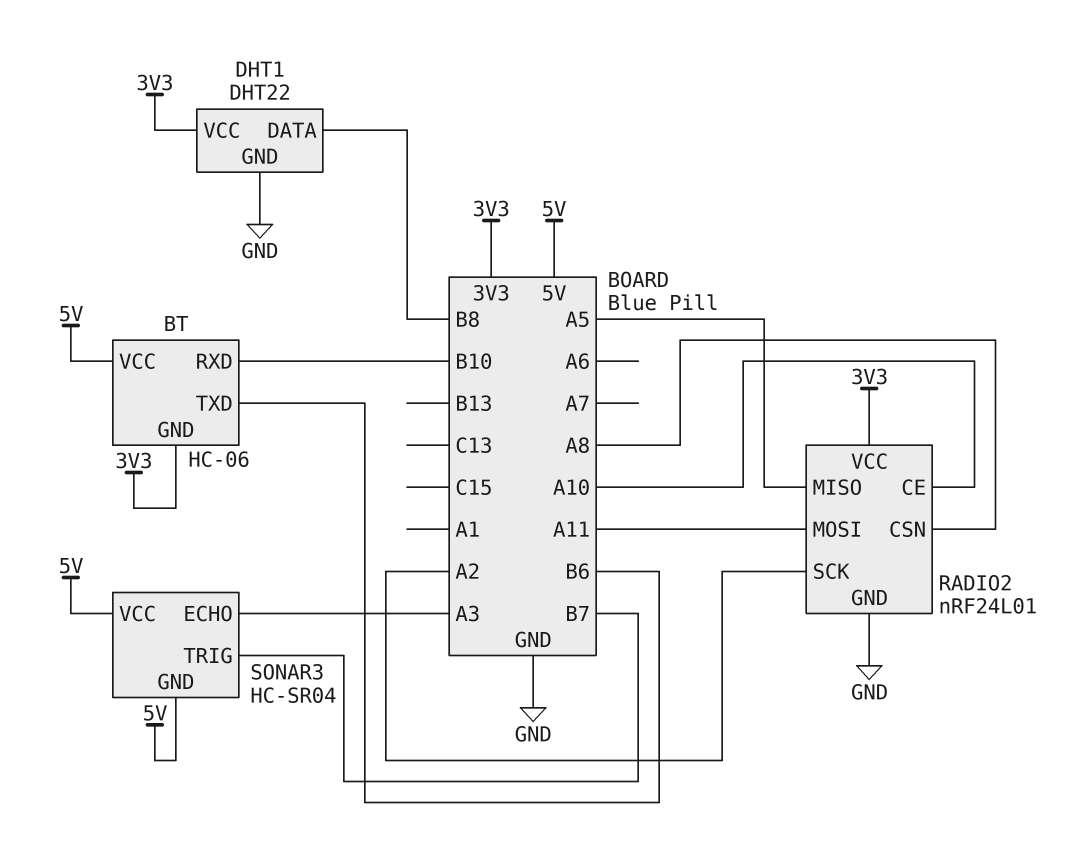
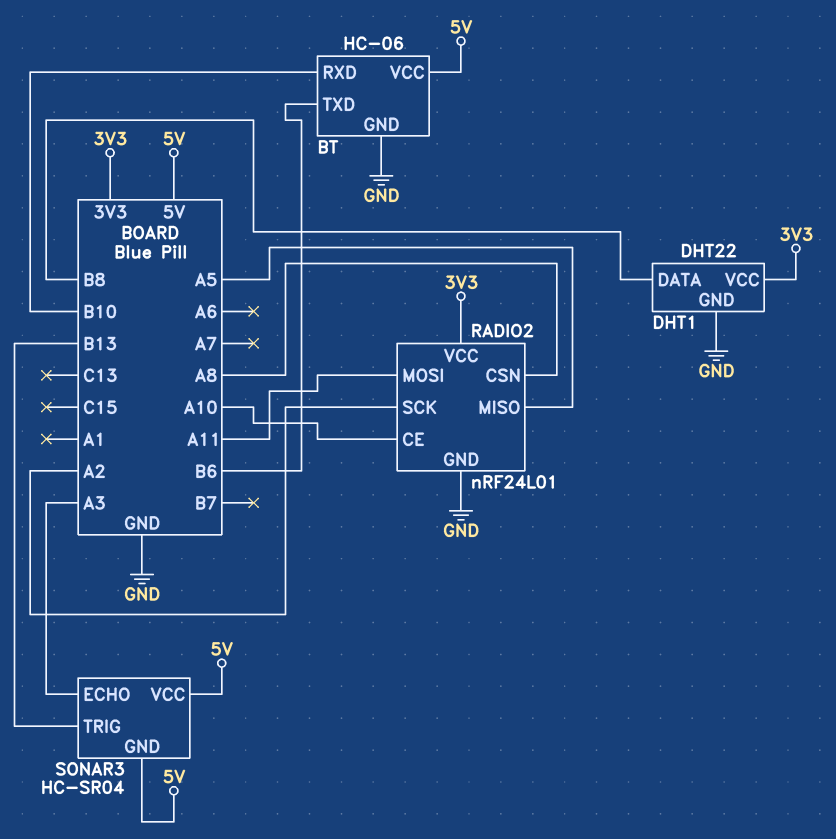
BT pin GND: 3V3 -> GND
SONAR3 pin TRIG: B7 -> B13

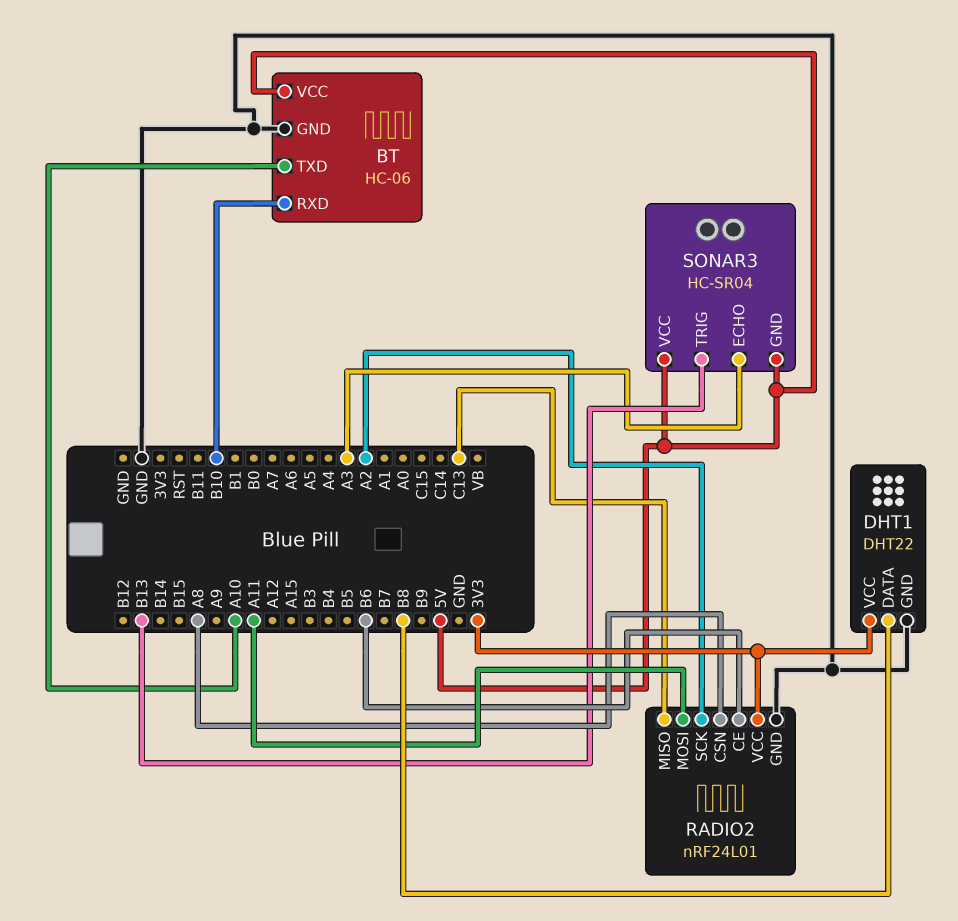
BT pin TXD: B6 -> A10
RADIO2 pin CE: A10 -> B6
RADIO2 pin MISO: A5 -> C13

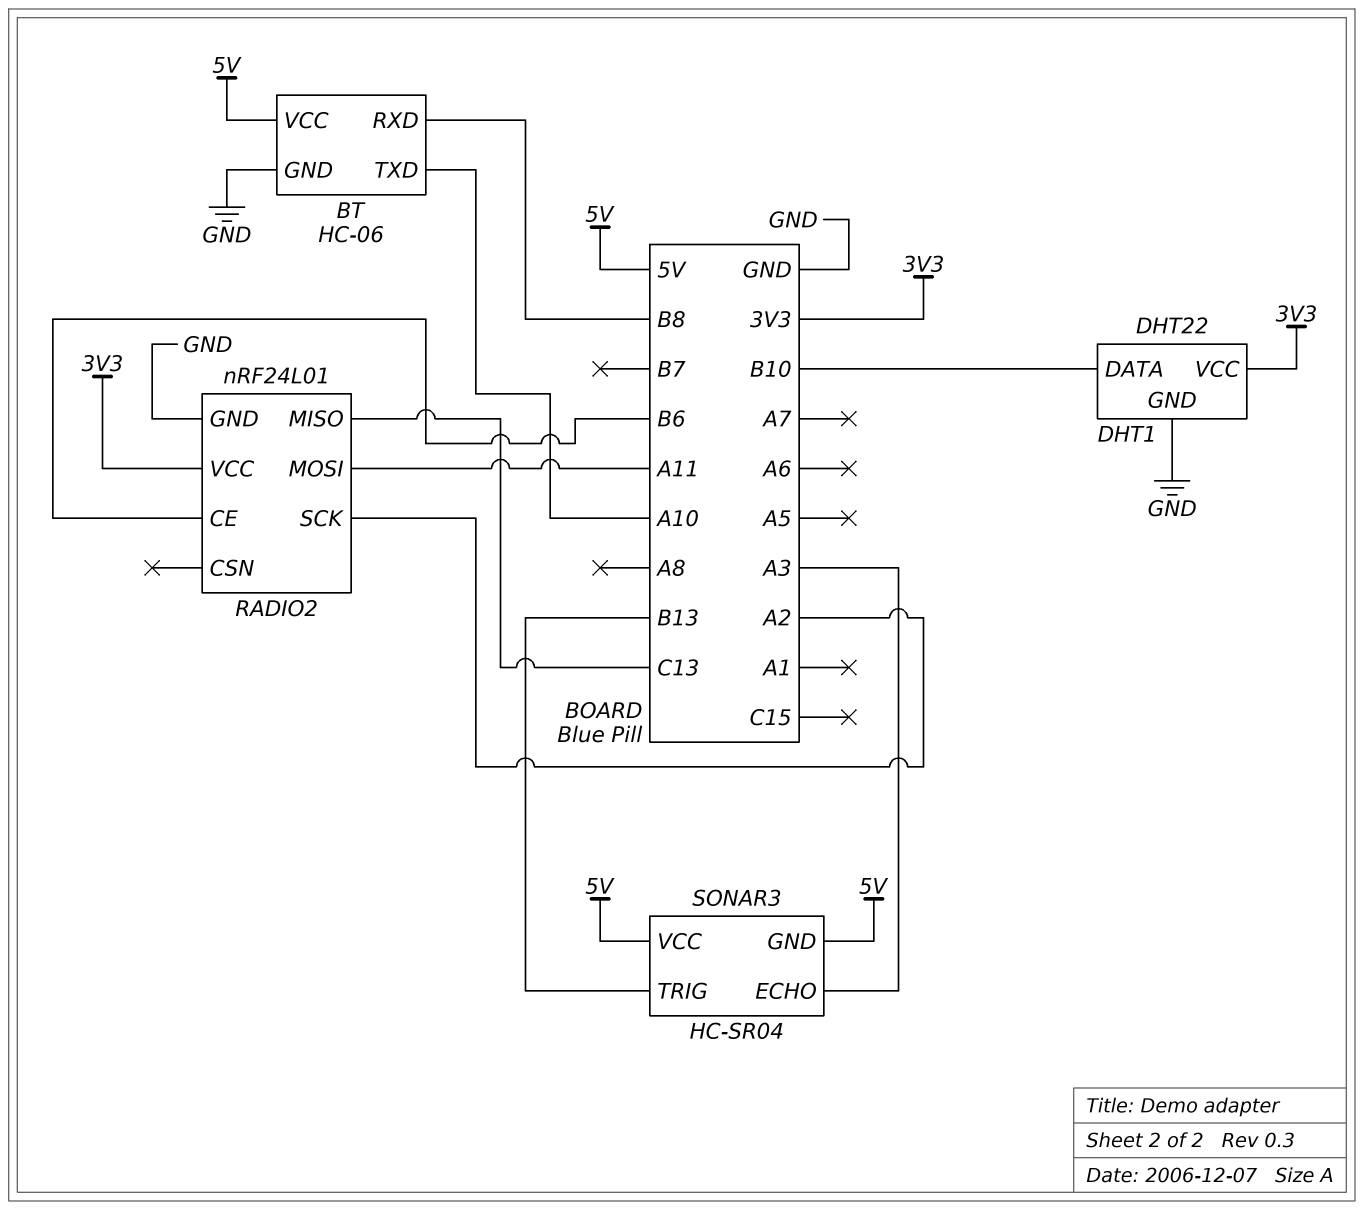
BT pin RXD: B10 -> B8
DHT1 pin DATA: B8 -> B10
RADIO2 pin CSN: A8 -> none

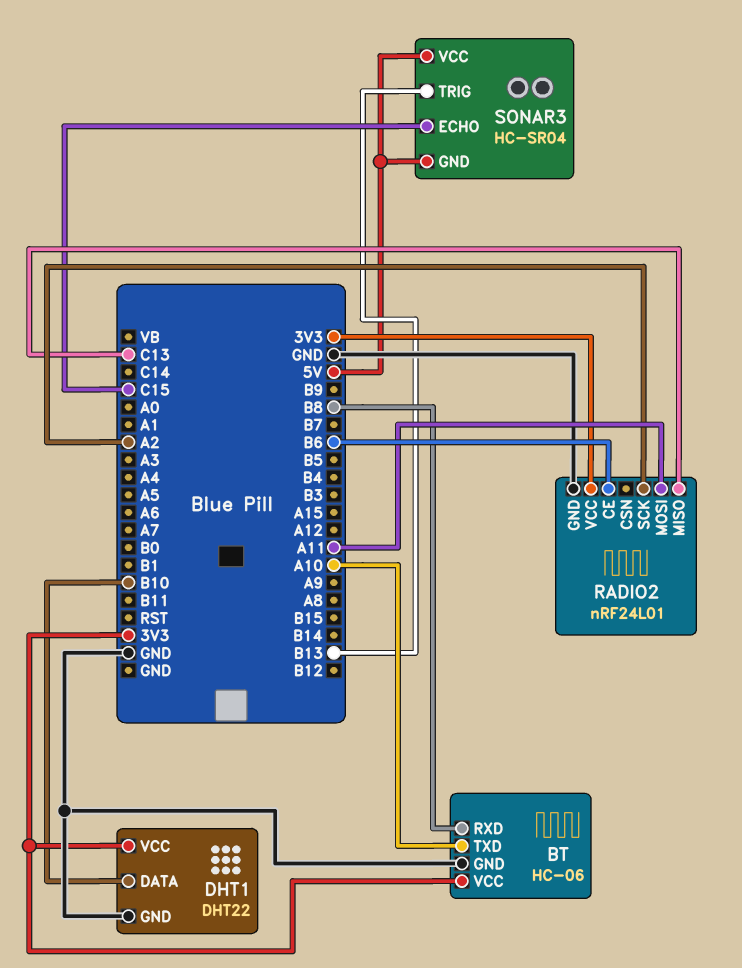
BT pin VCC: 5V -> 3V3
SONAR3 pin ECHO: A3 -> C15

